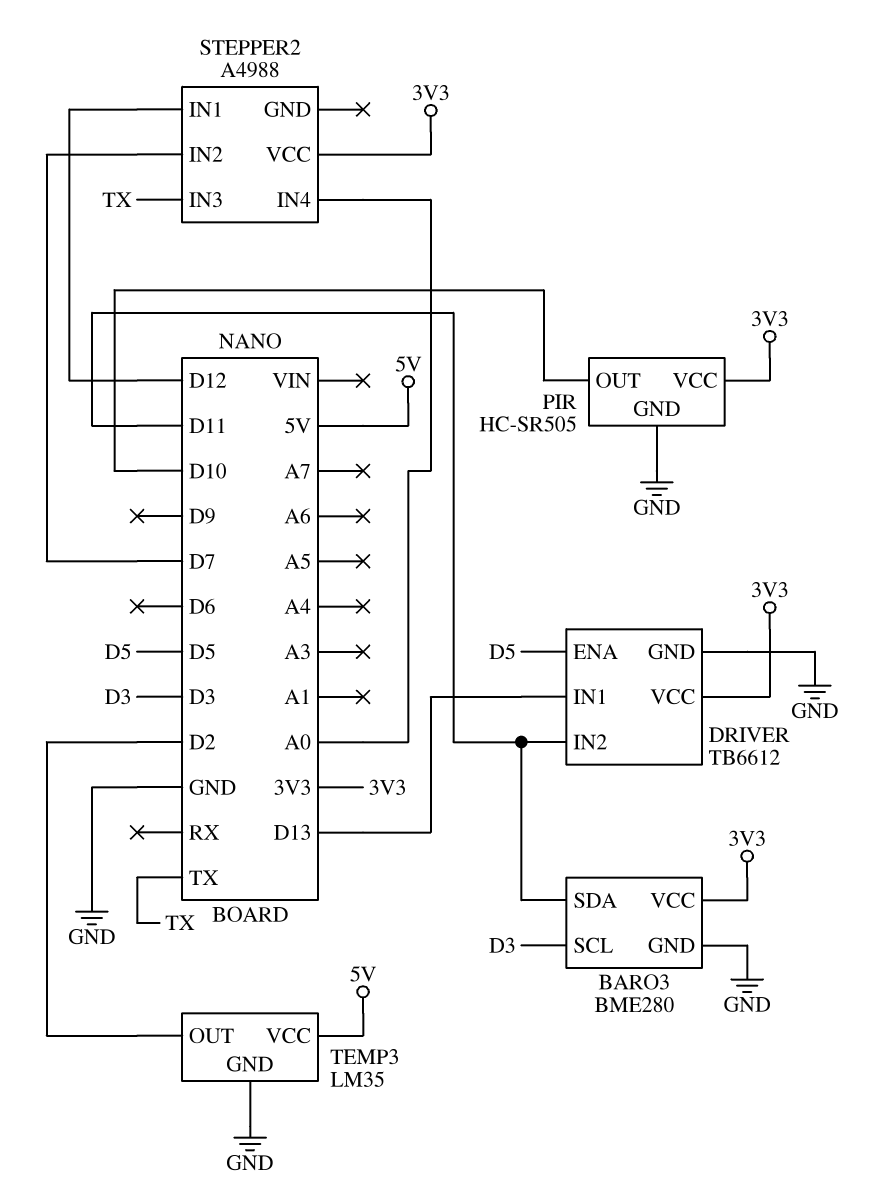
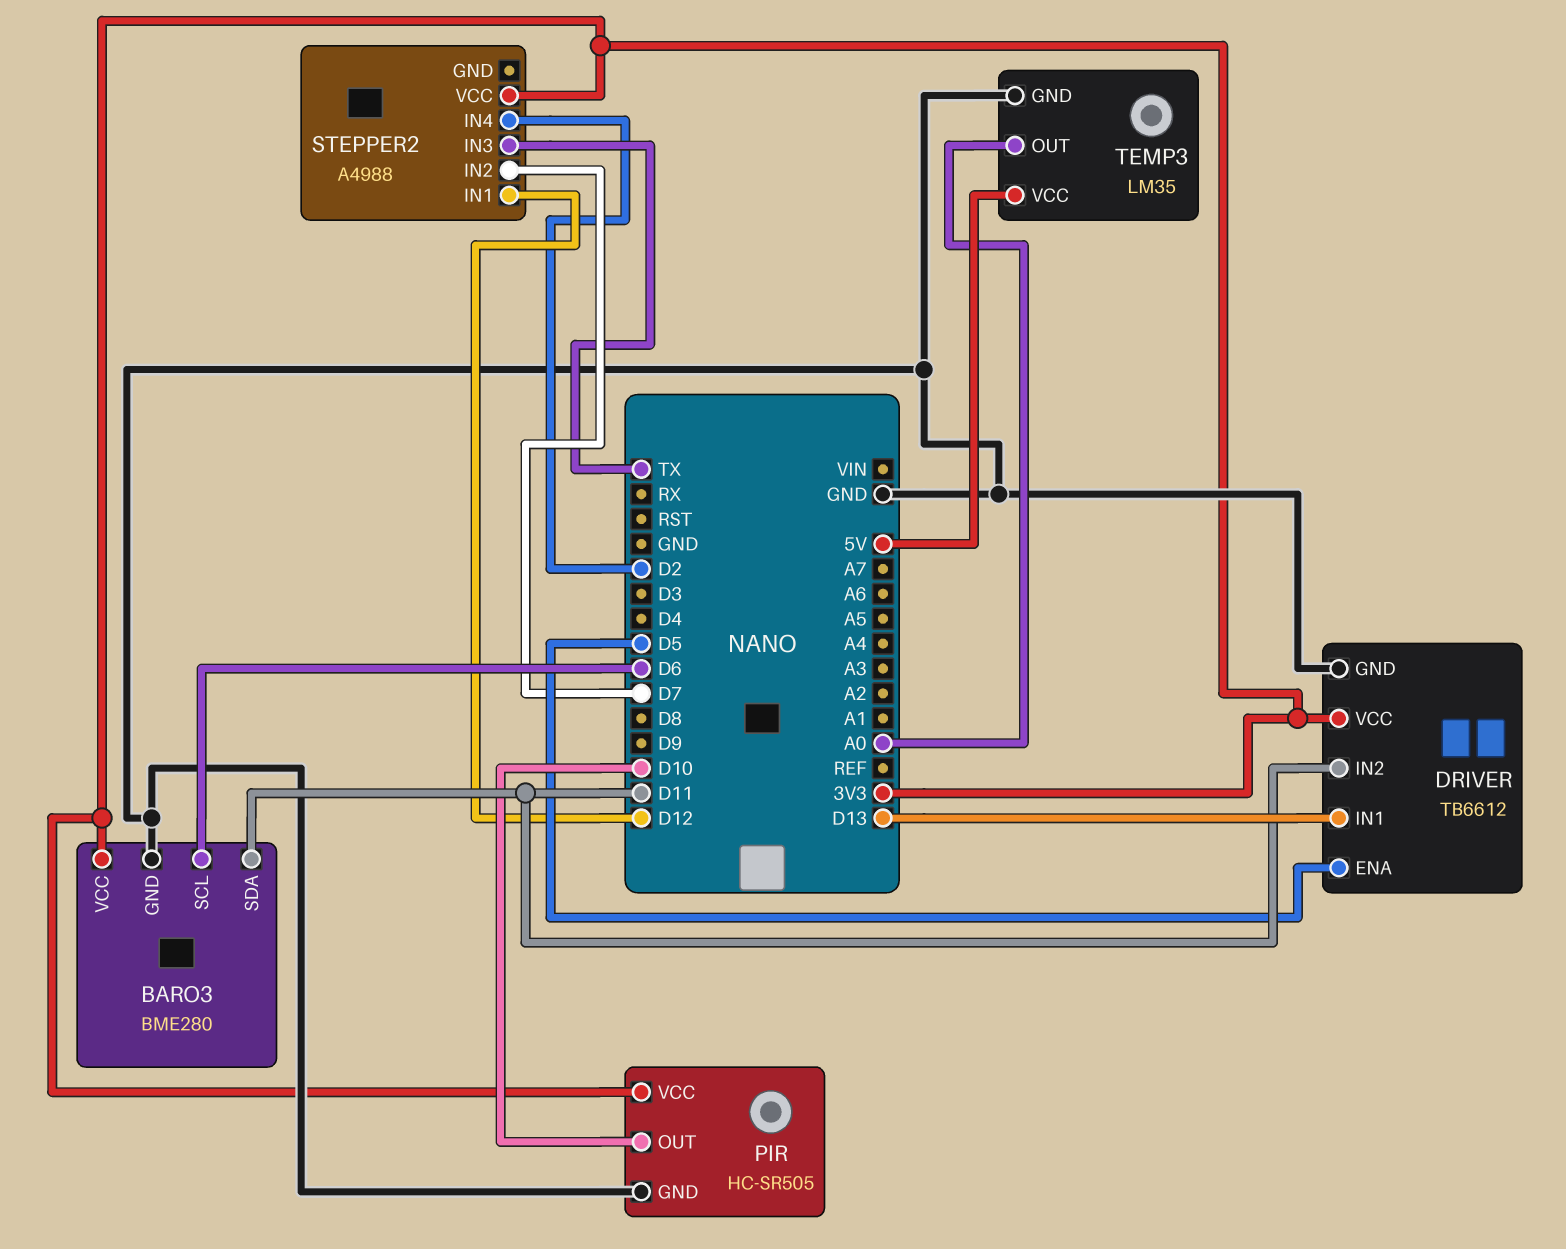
BARO3 pin SCL: D3 -> D6
STEPPER2 pin IN4: A0 -> D2
TEMP3 pin OUT: D2 -> A0

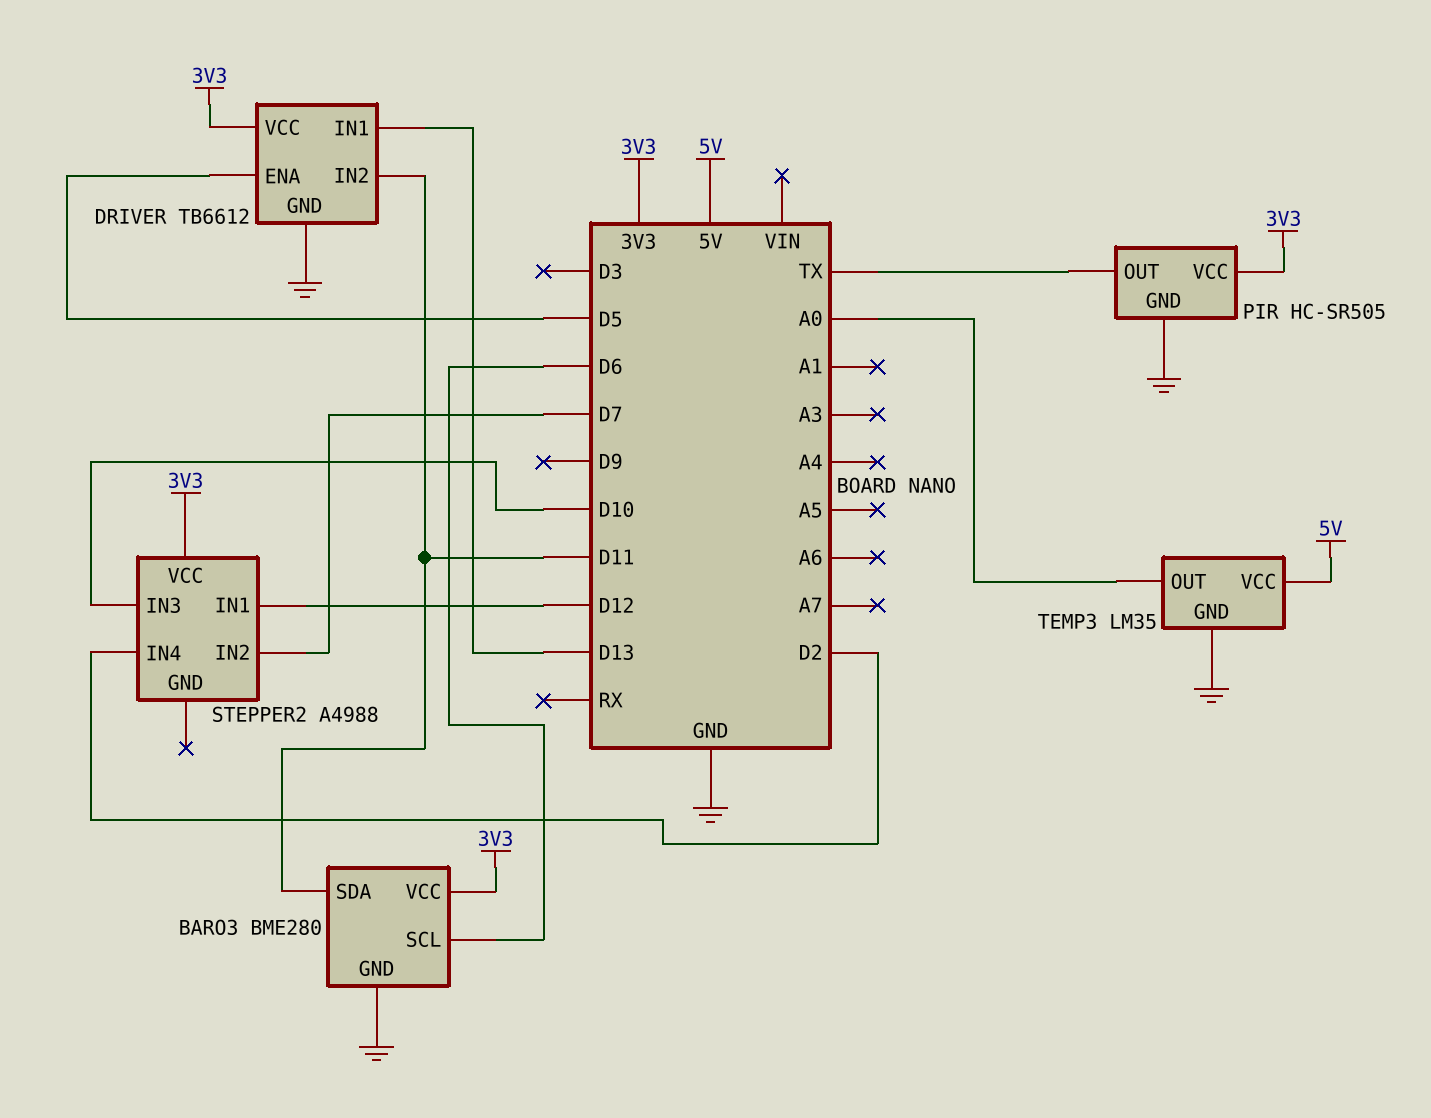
PIR pin OUT: D10 -> TX
STEPPER2 pin IN3: TX -> D10

